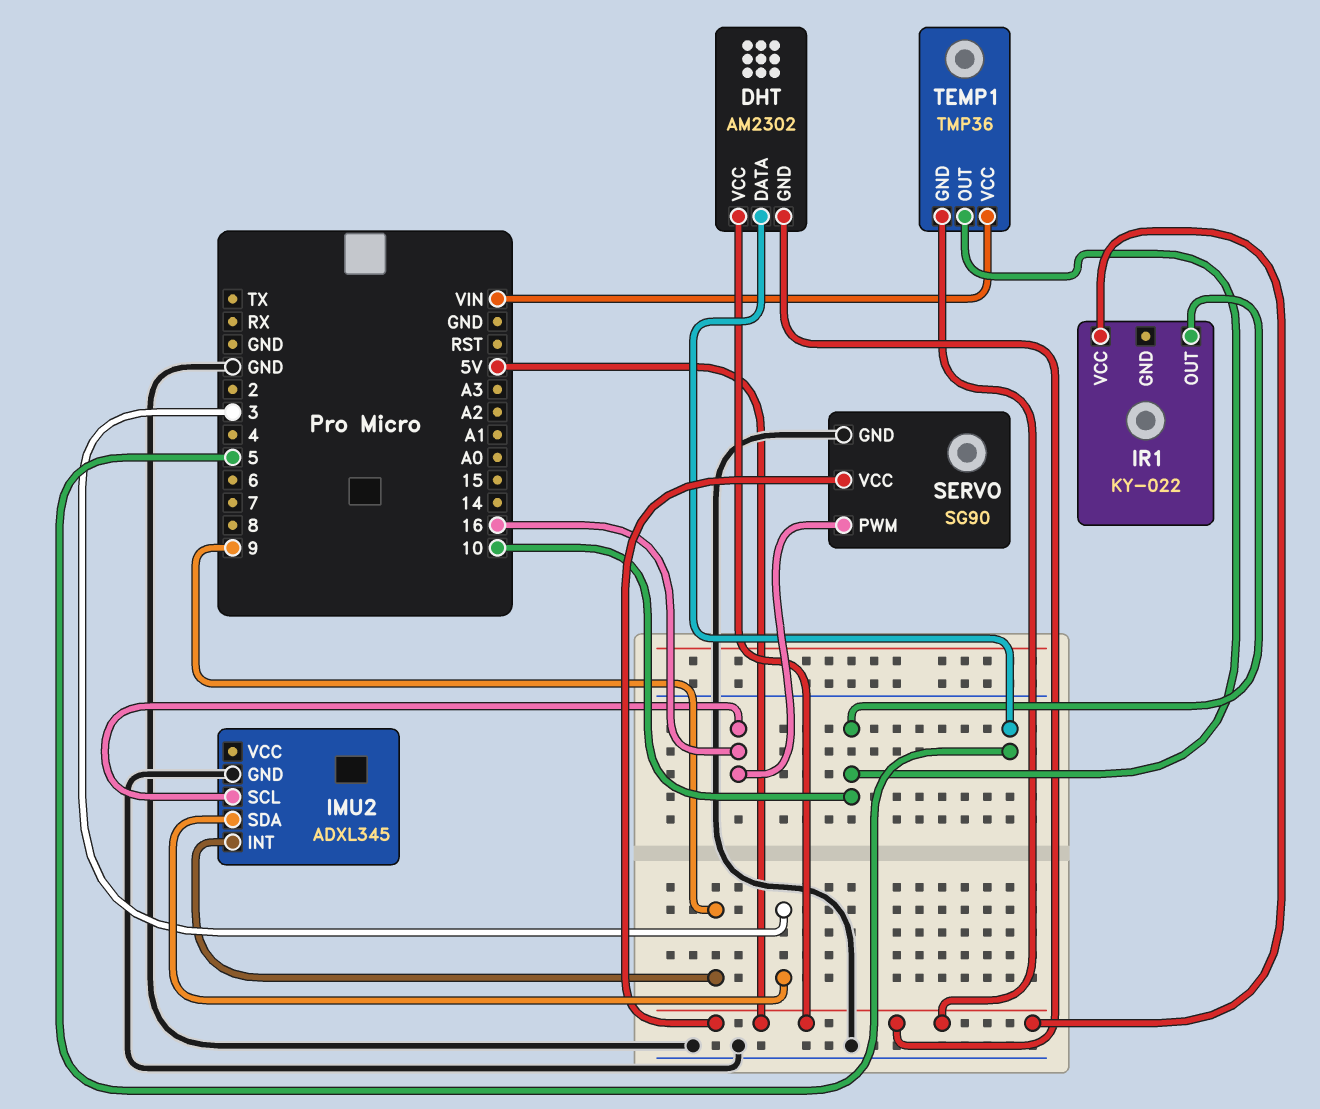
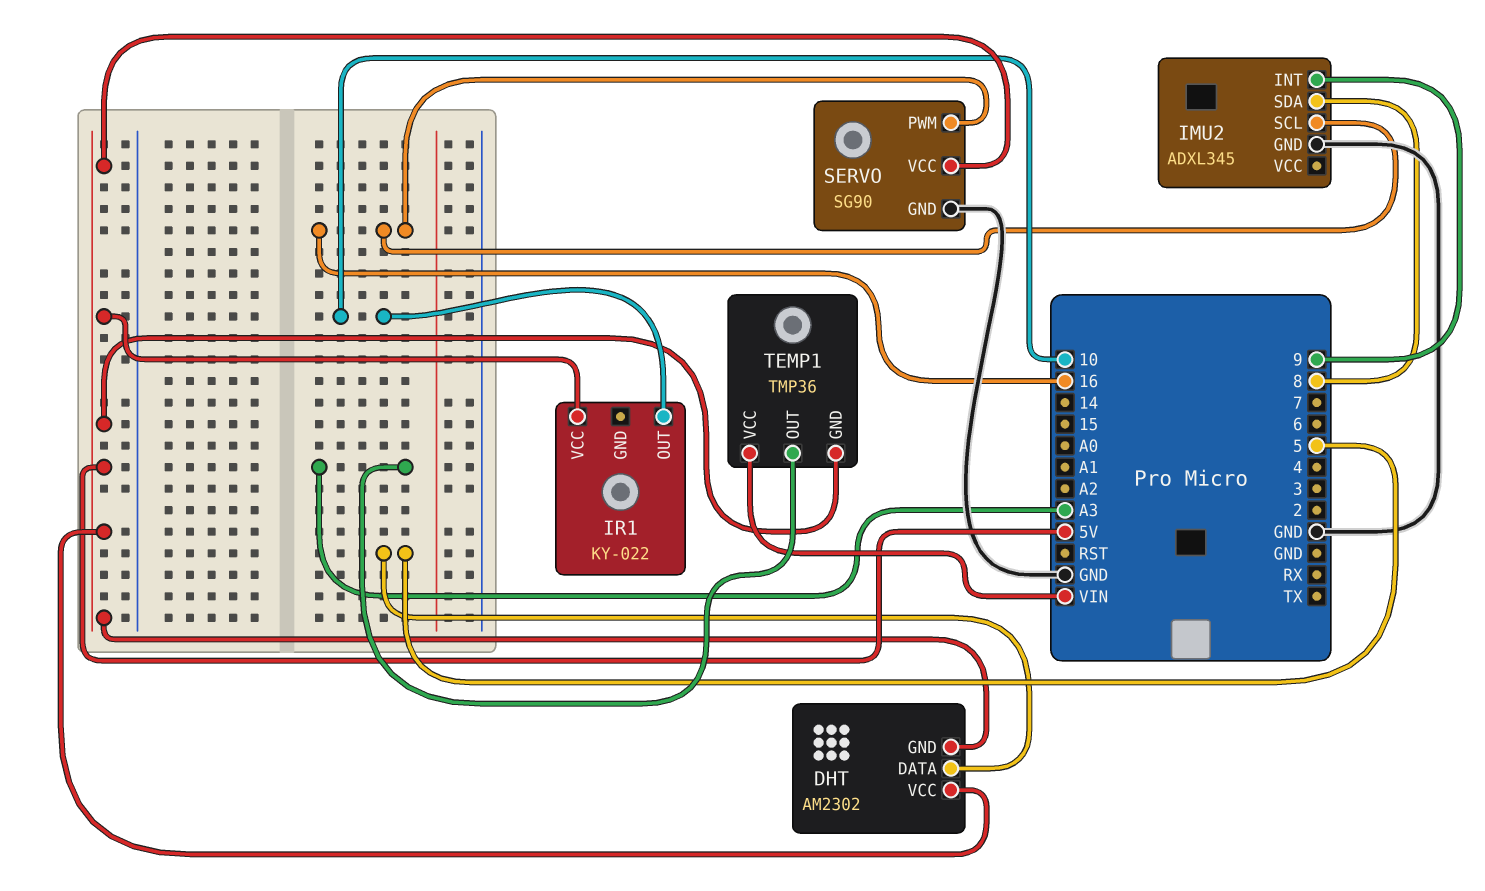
IMU2 pin SDA: 3 -> 8
TEMP1 pin OUT: 10 -> A3

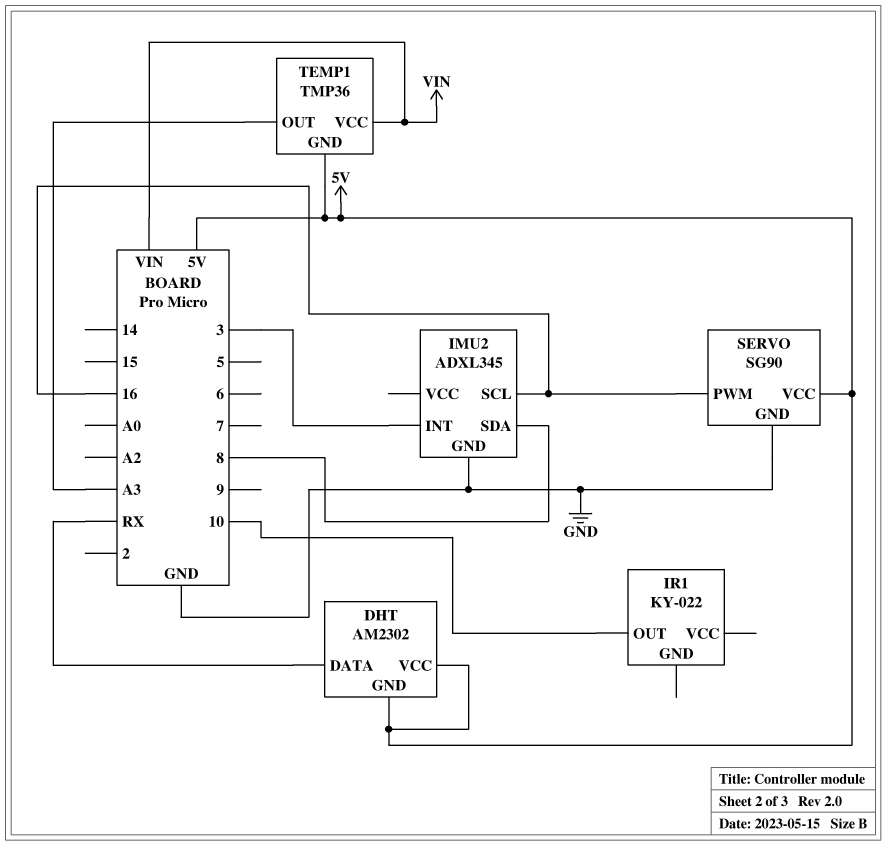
DHT pin DATA: 5 -> RX
IMU2 pin INT: 9 -> 3
IR1 pin VCC: 5V -> none

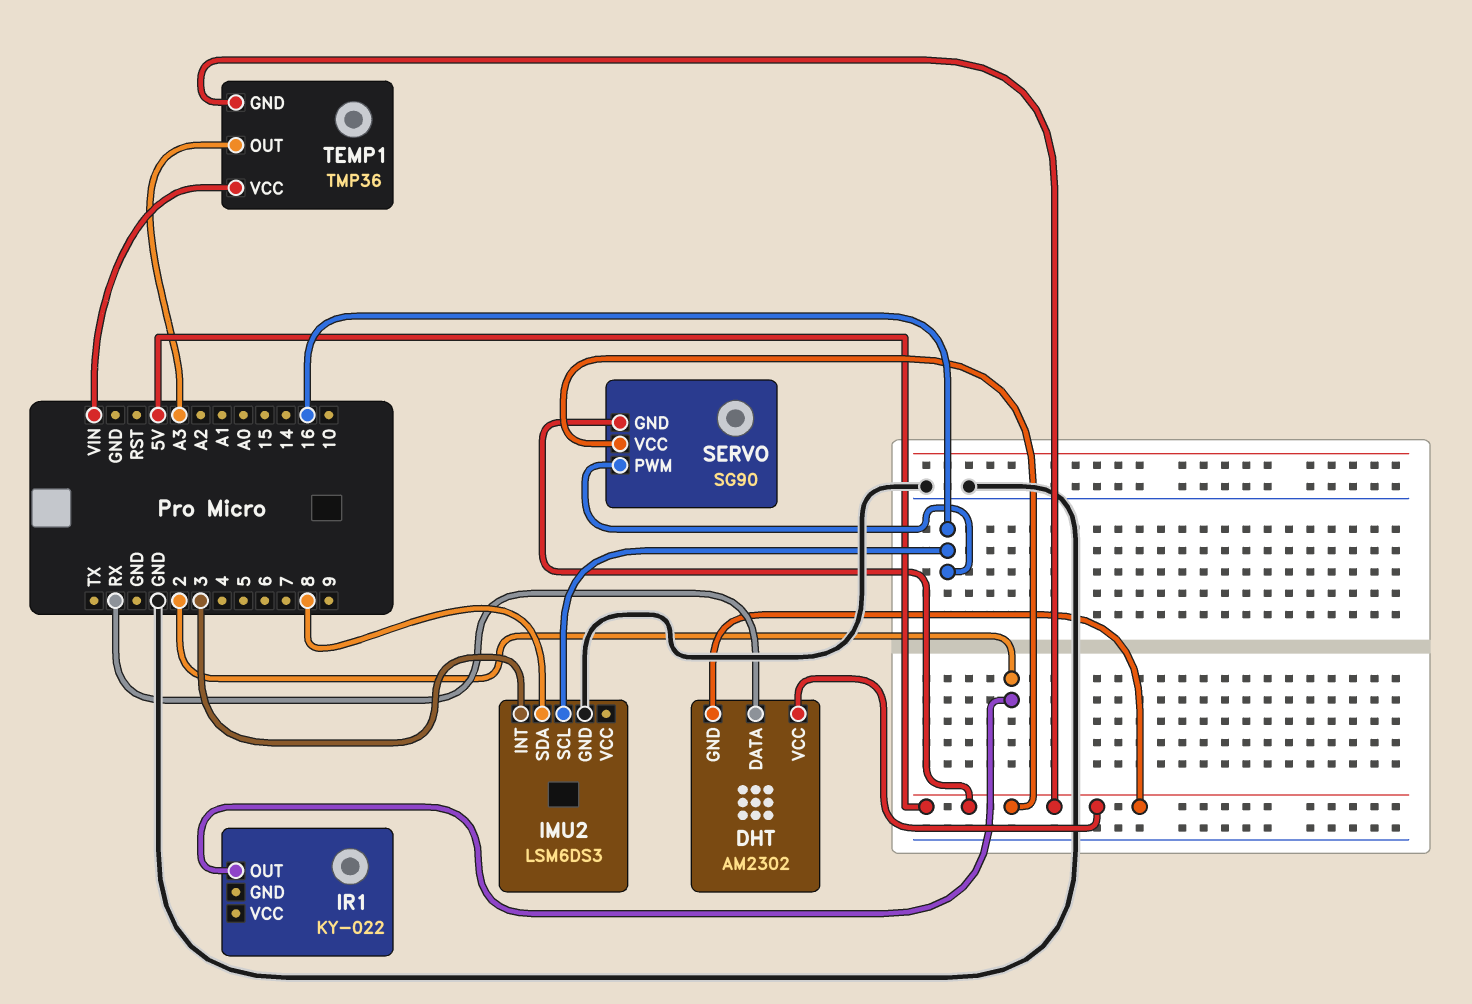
IMU2: ADXL345 -> LSM6DS3
IR1 pin OUT: 10 -> 2
SERVO pin GND: GND -> 5V

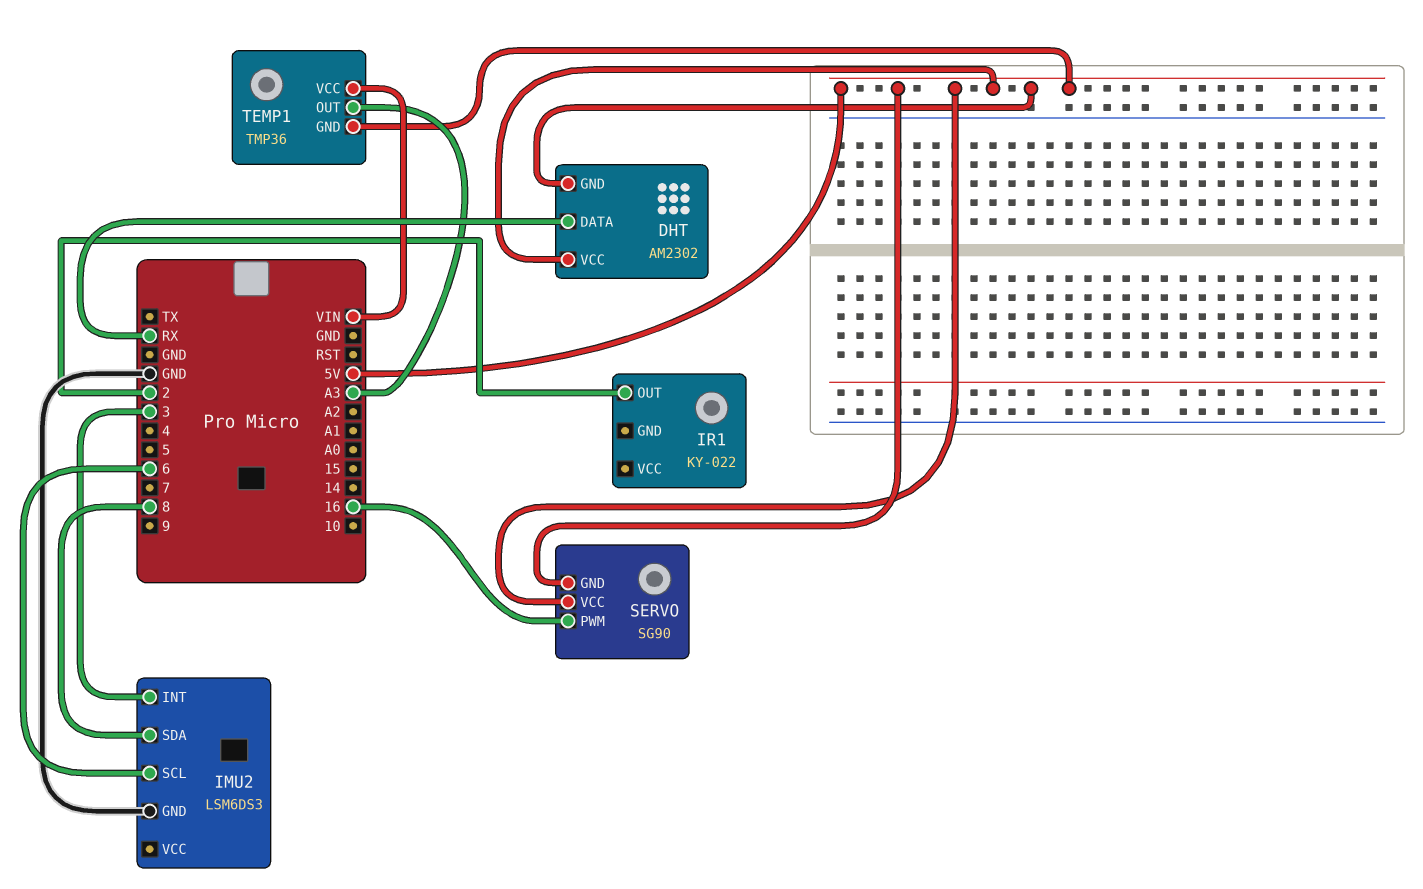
IMU2 pin SCL: 16 -> 6

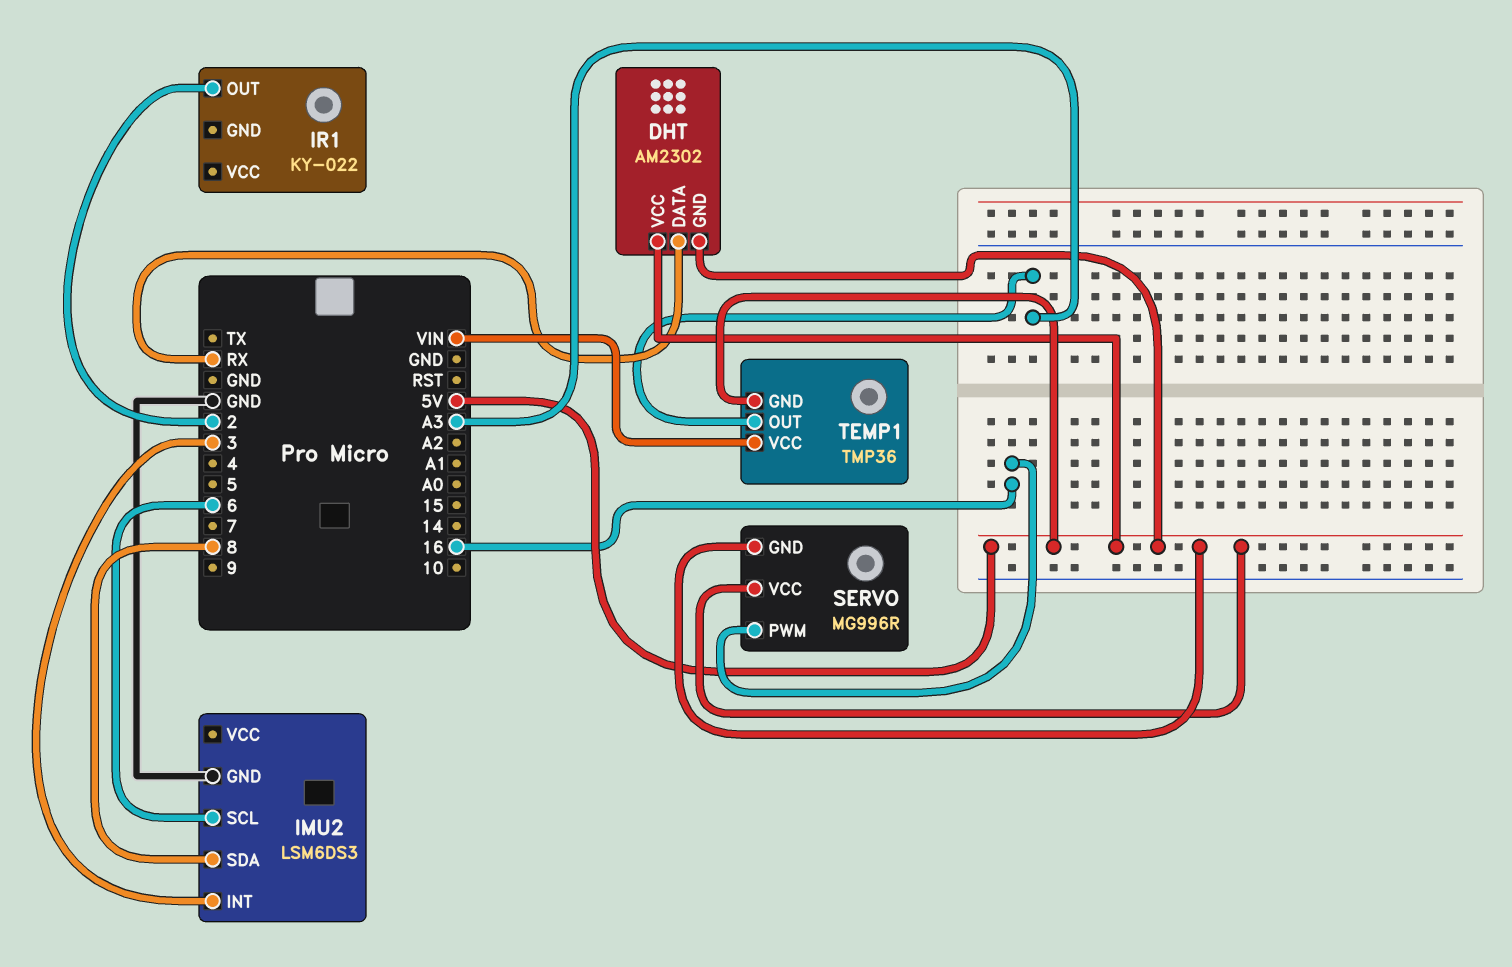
SERVO: SG90 -> MG996R

